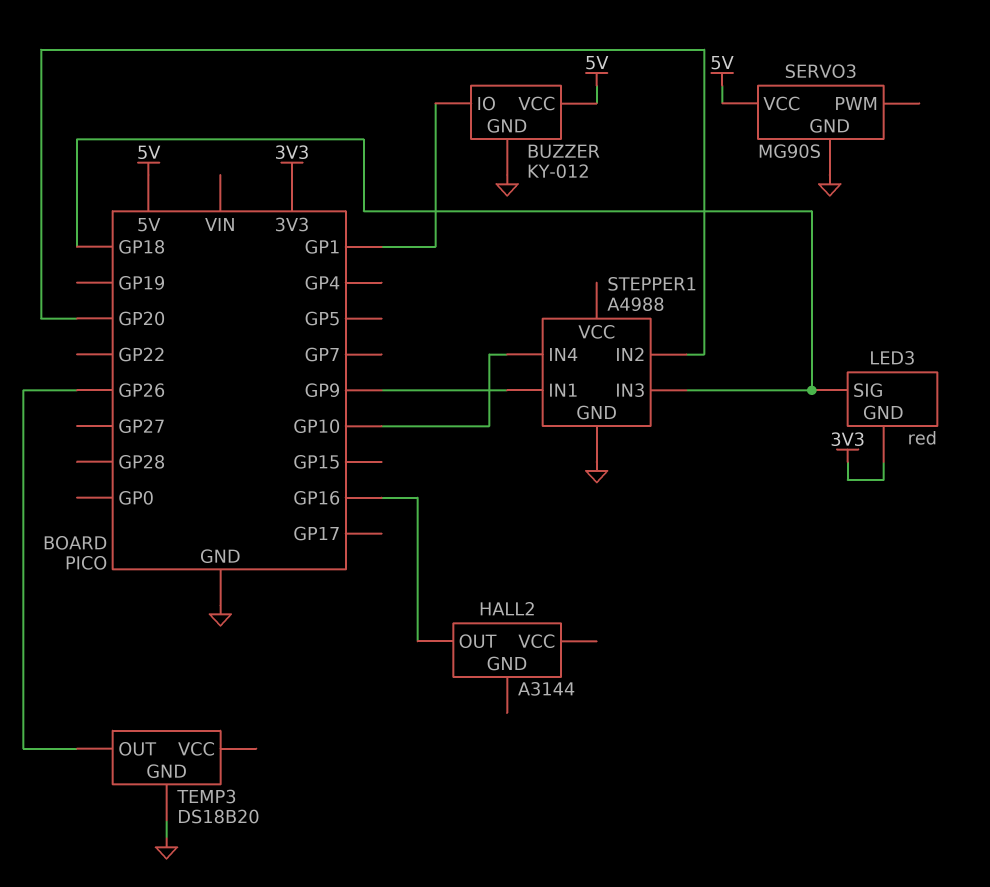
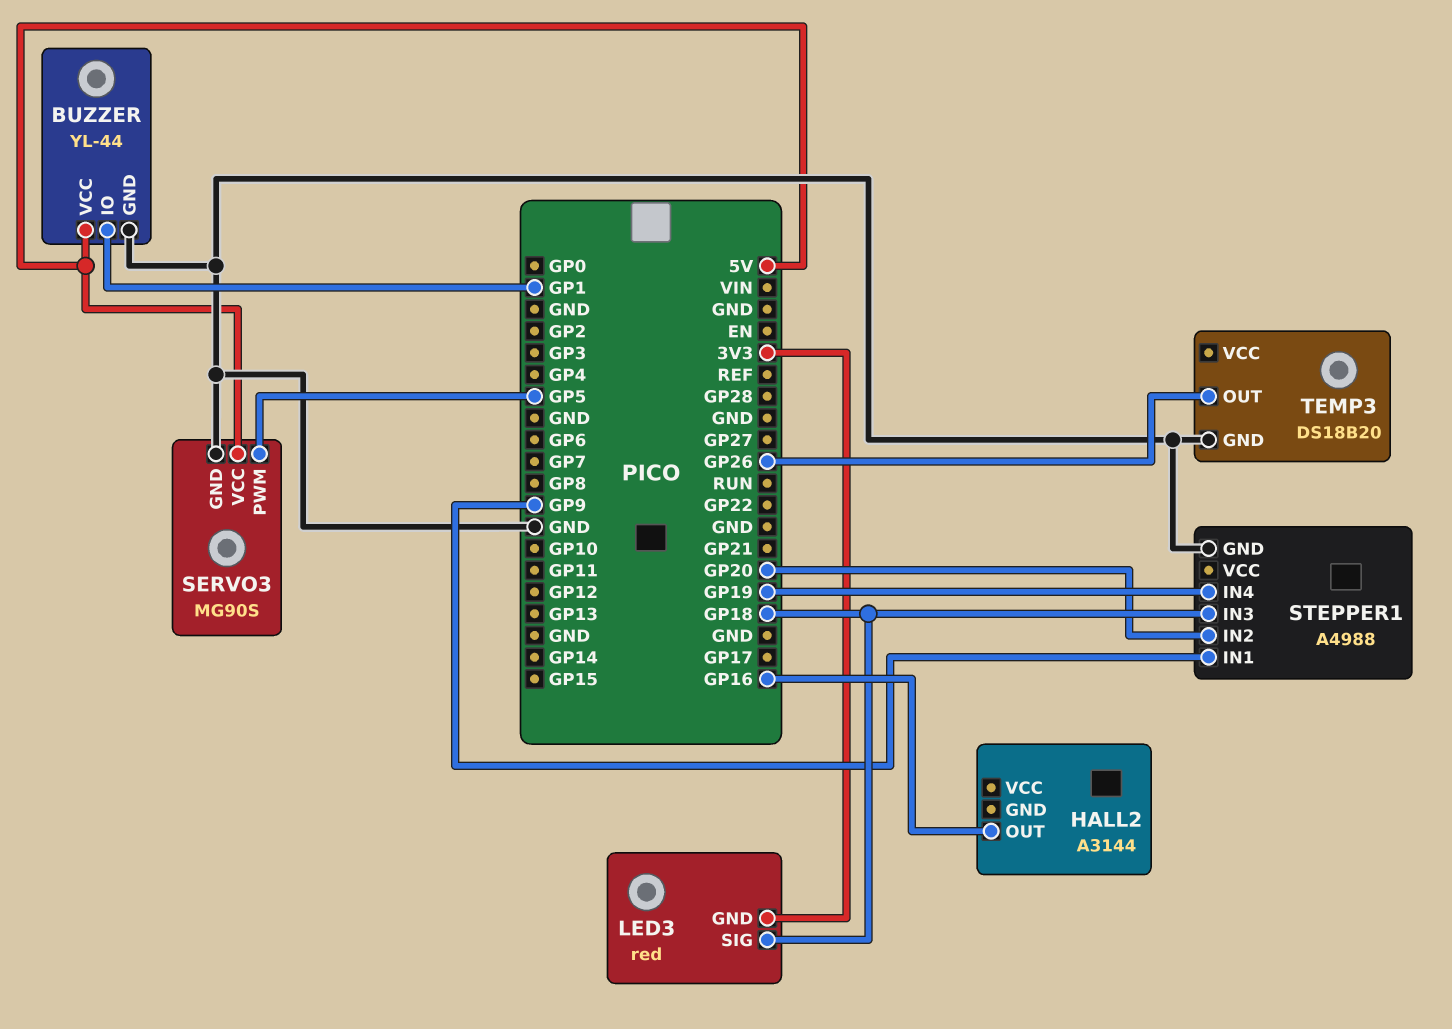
BUZZER: KY-012 -> YL-44
SERVO3 pin PWM: none -> GP5
STEPPER1 pin IN4: GP10 -> GP19

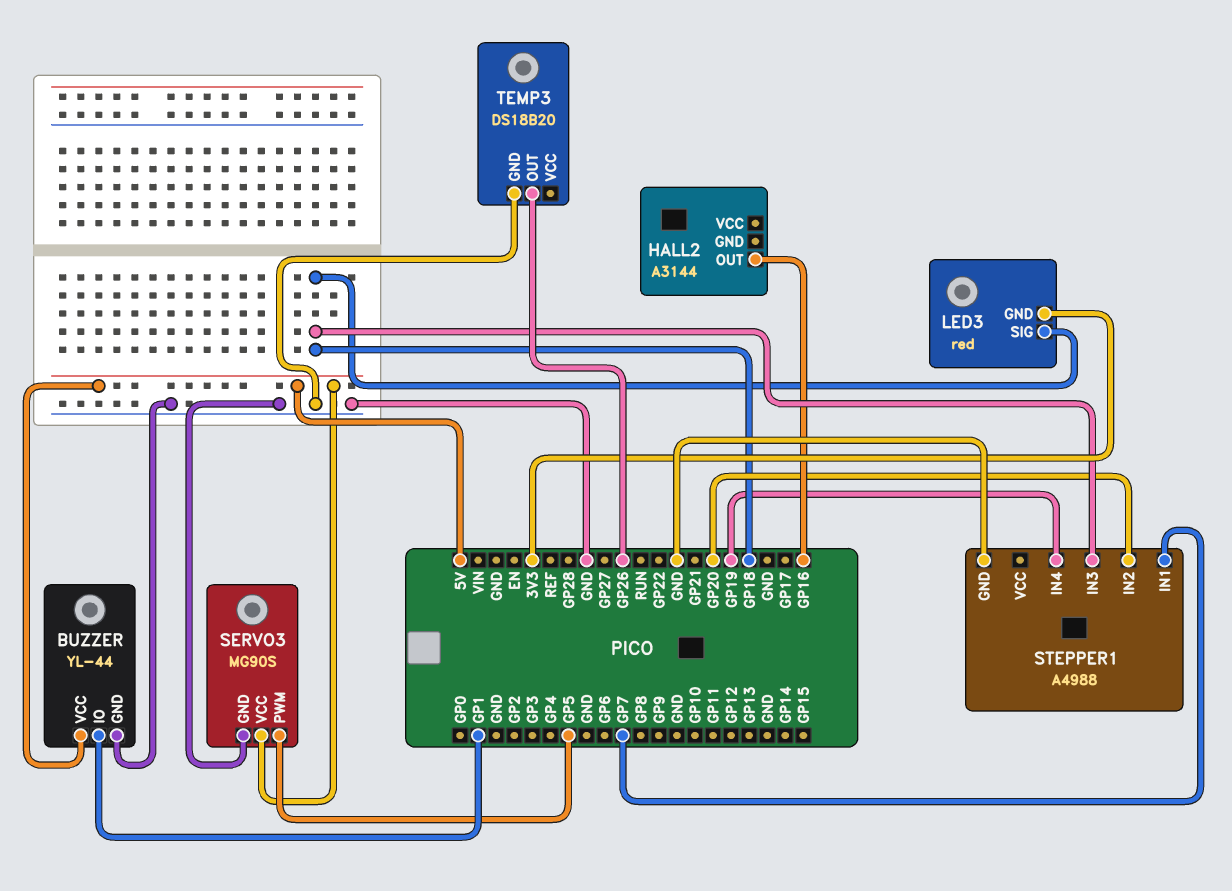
STEPPER1 pin IN1: GP9 -> GP7

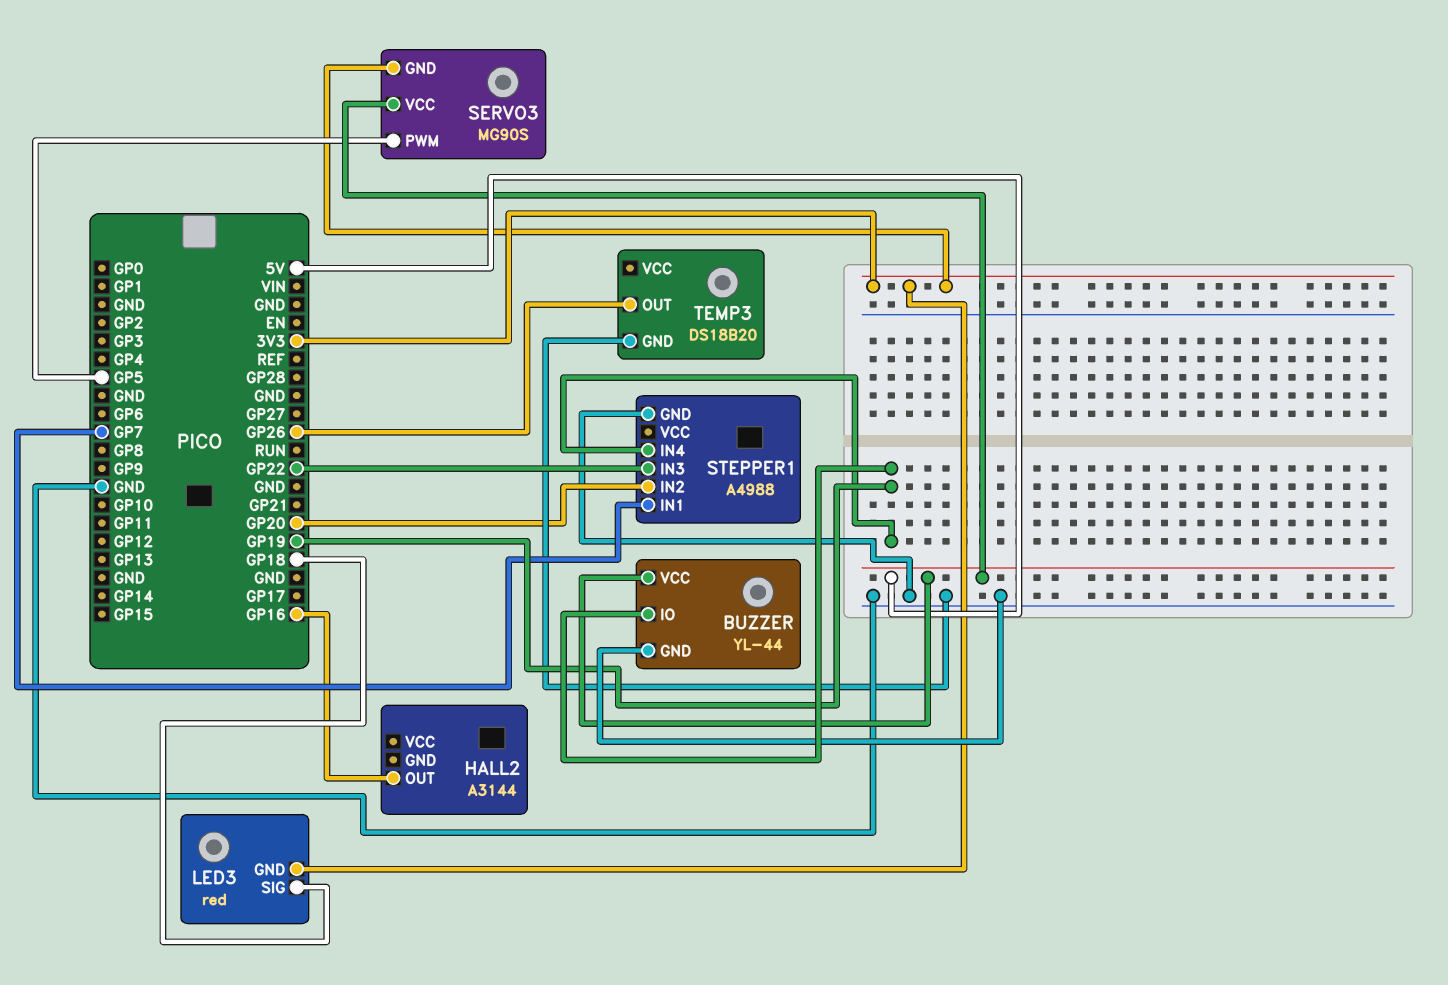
BUZZER pin IO: GP1 -> GP19
SERVO3 pin GND: GND -> 3V3
STEPPER1 pin IN3: GP18 -> GP22

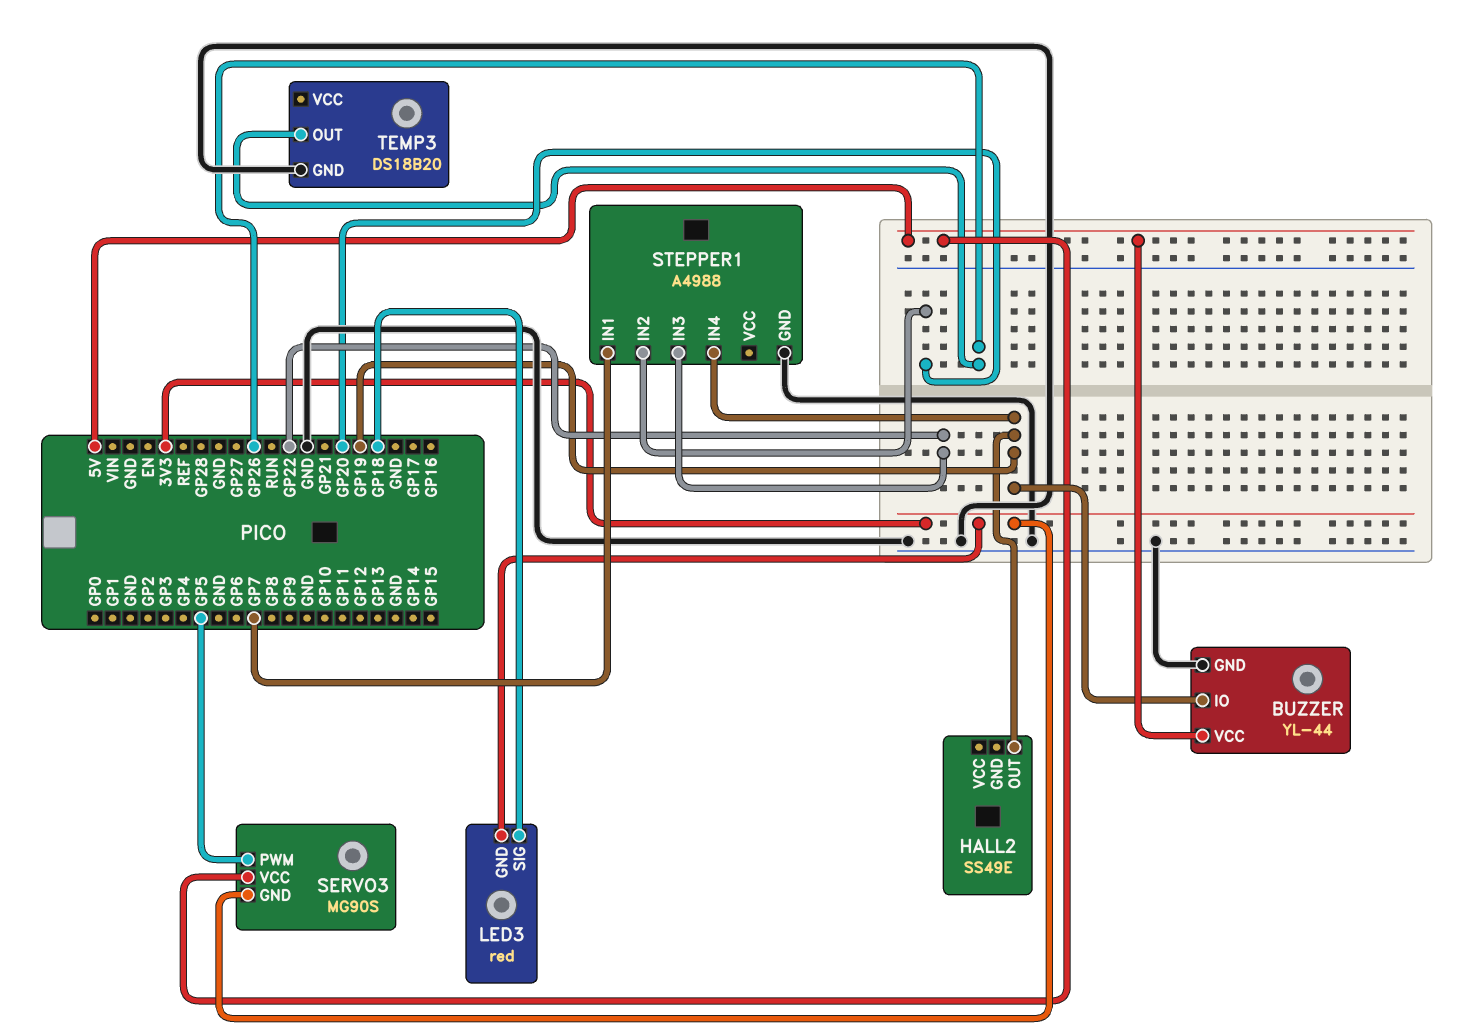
HALL2: A3144 -> SS49E
HALL2 pin OUT: GP16 -> GP19

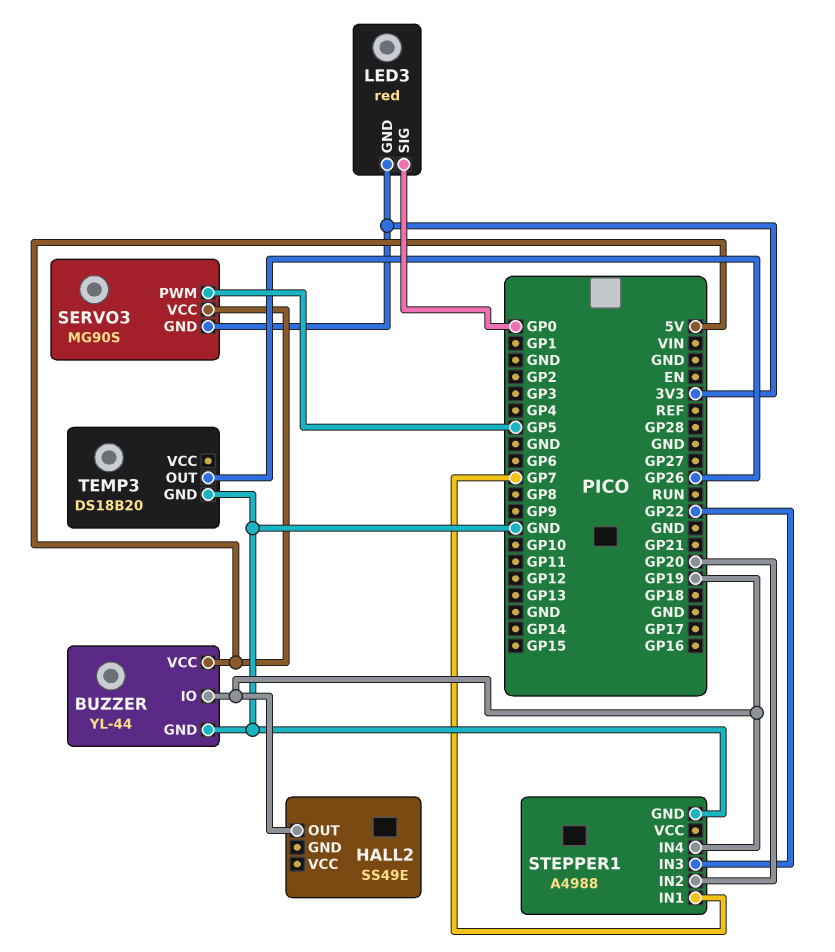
LED3 pin SIG: GP18 -> GP0

